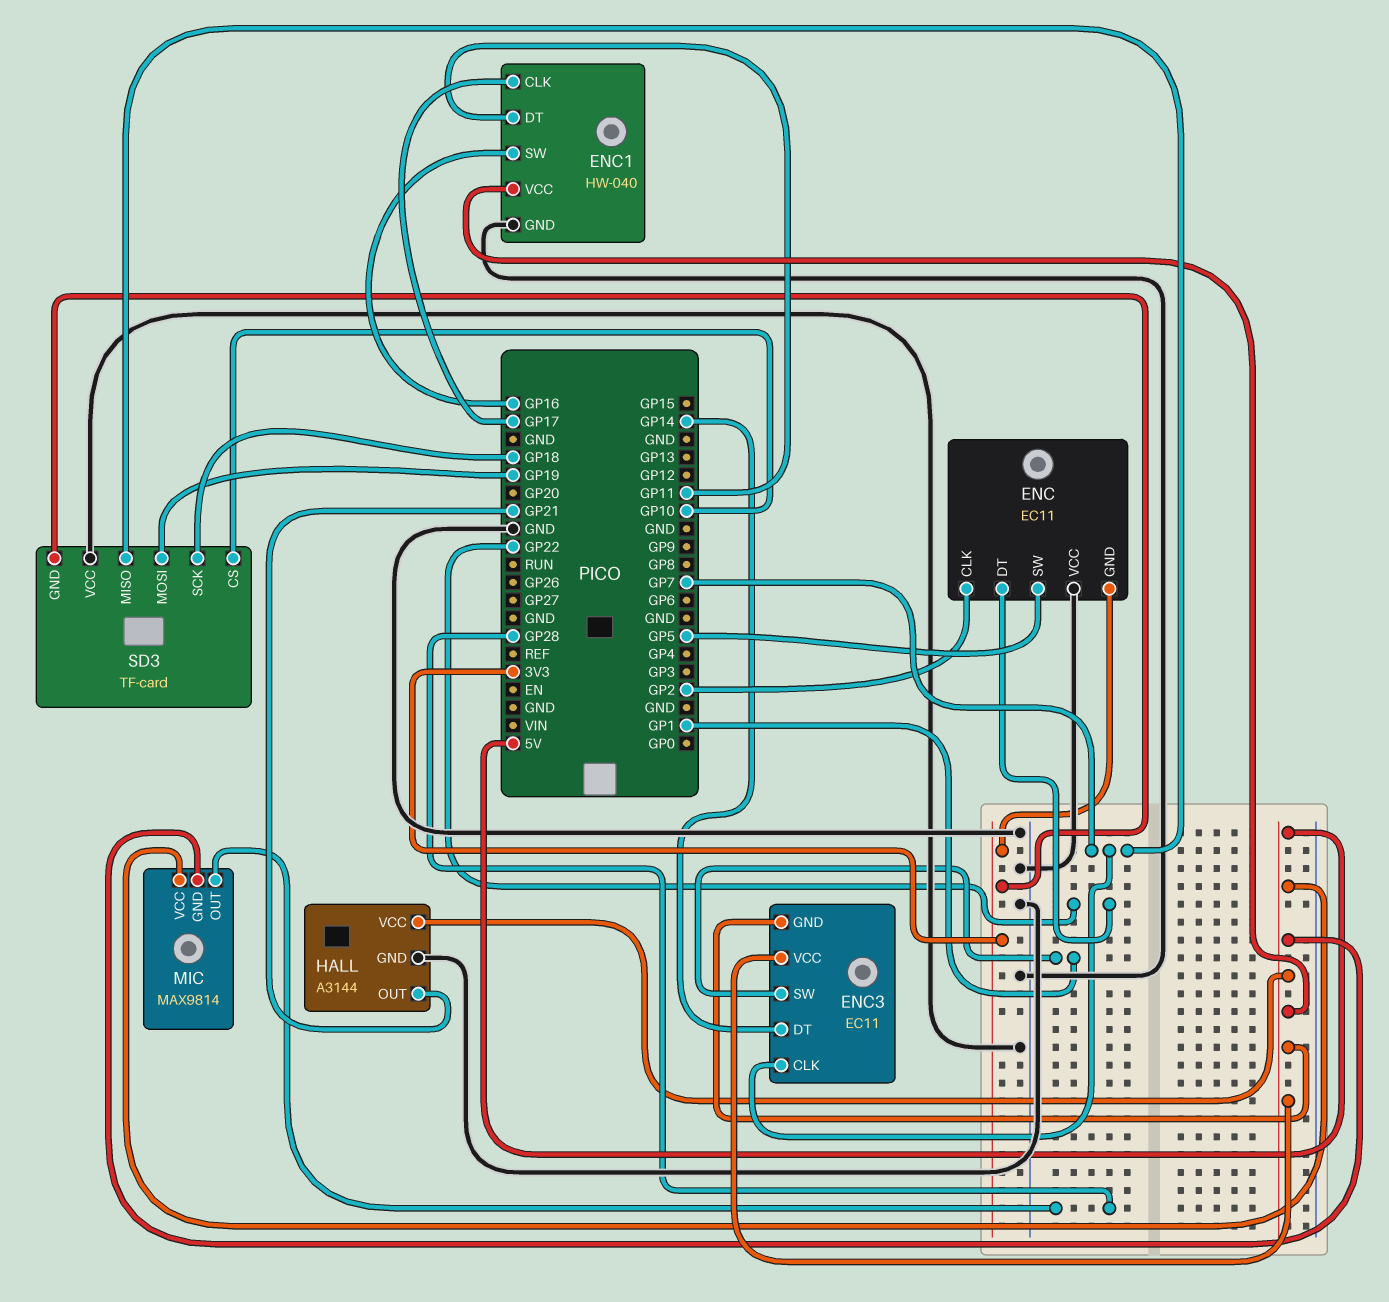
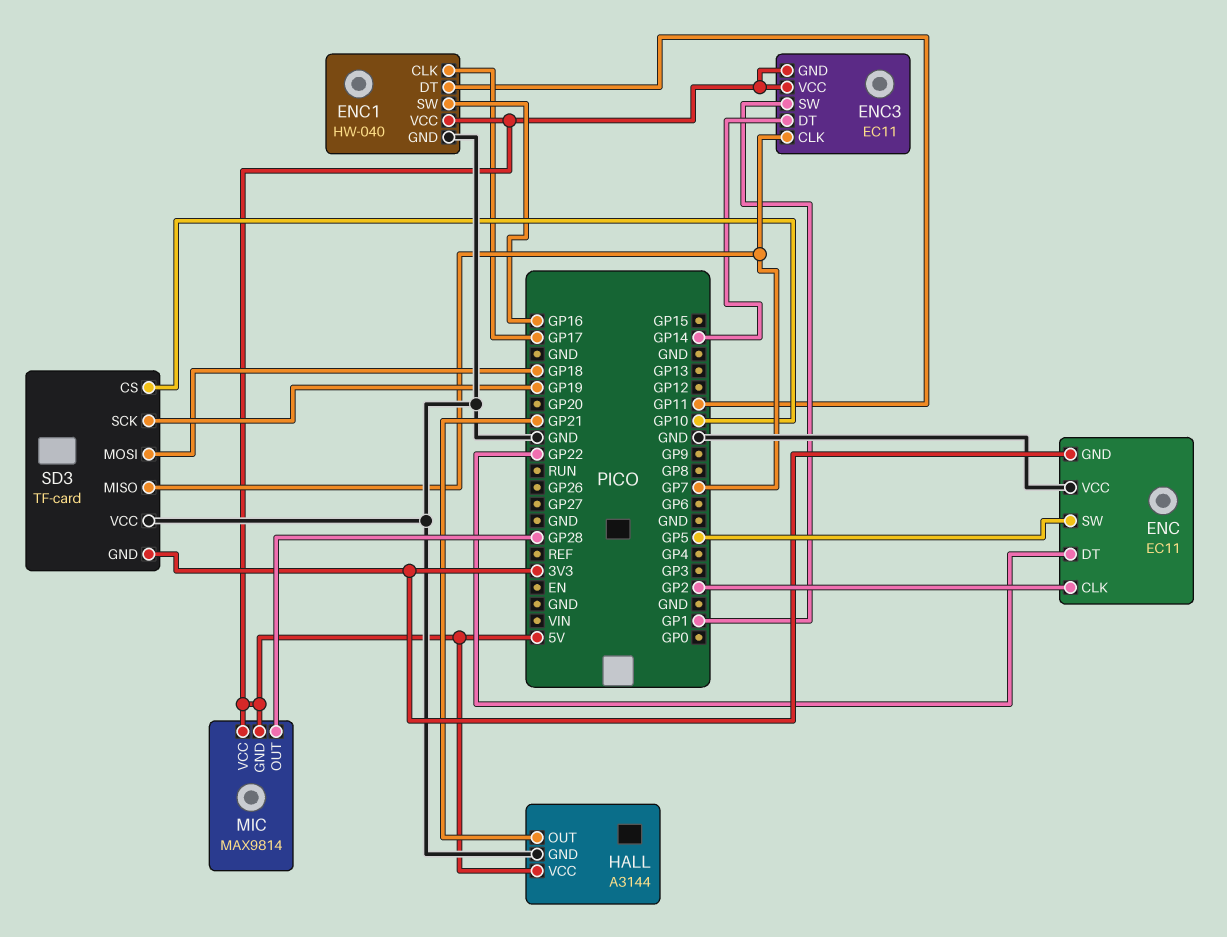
SD3 pin MOSI: GP19 -> GP18
SD3 pin SCK: GP18 -> GP19

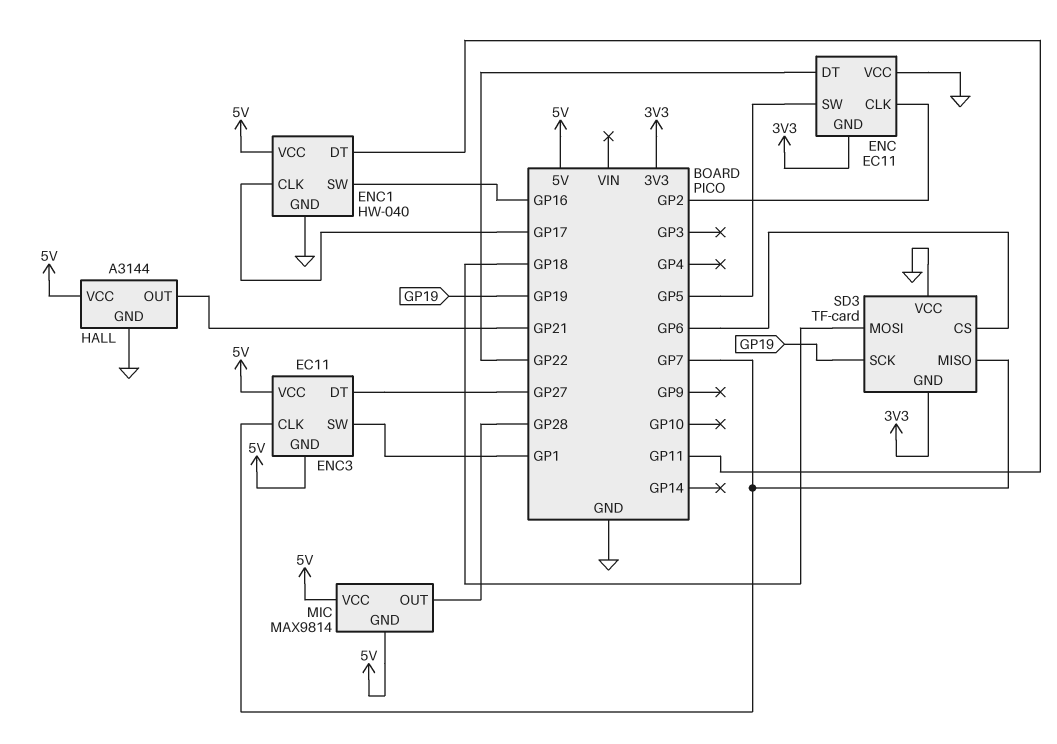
ENC3 pin DT: GP14 -> GP27
SD3 pin CS: GP10 -> GP6

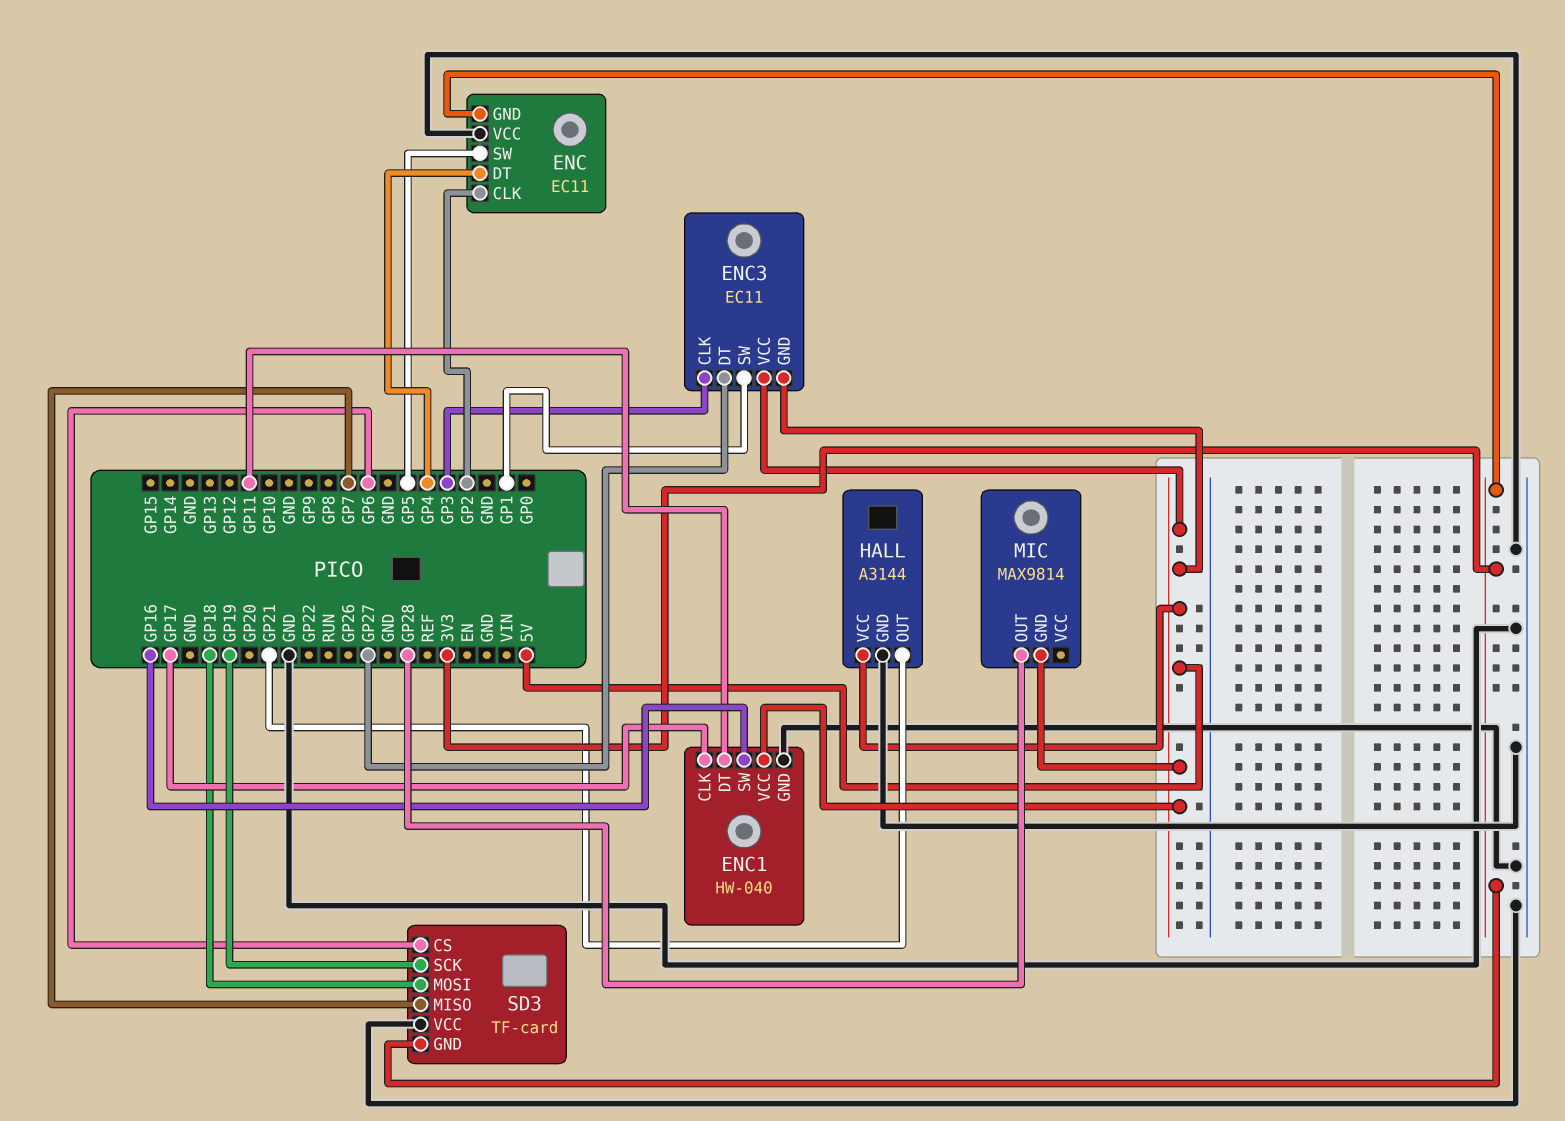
ENC pin DT: GP22 -> GP4
ENC3 pin CLK: GP7 -> GP3
MIC pin VCC: 5V -> none

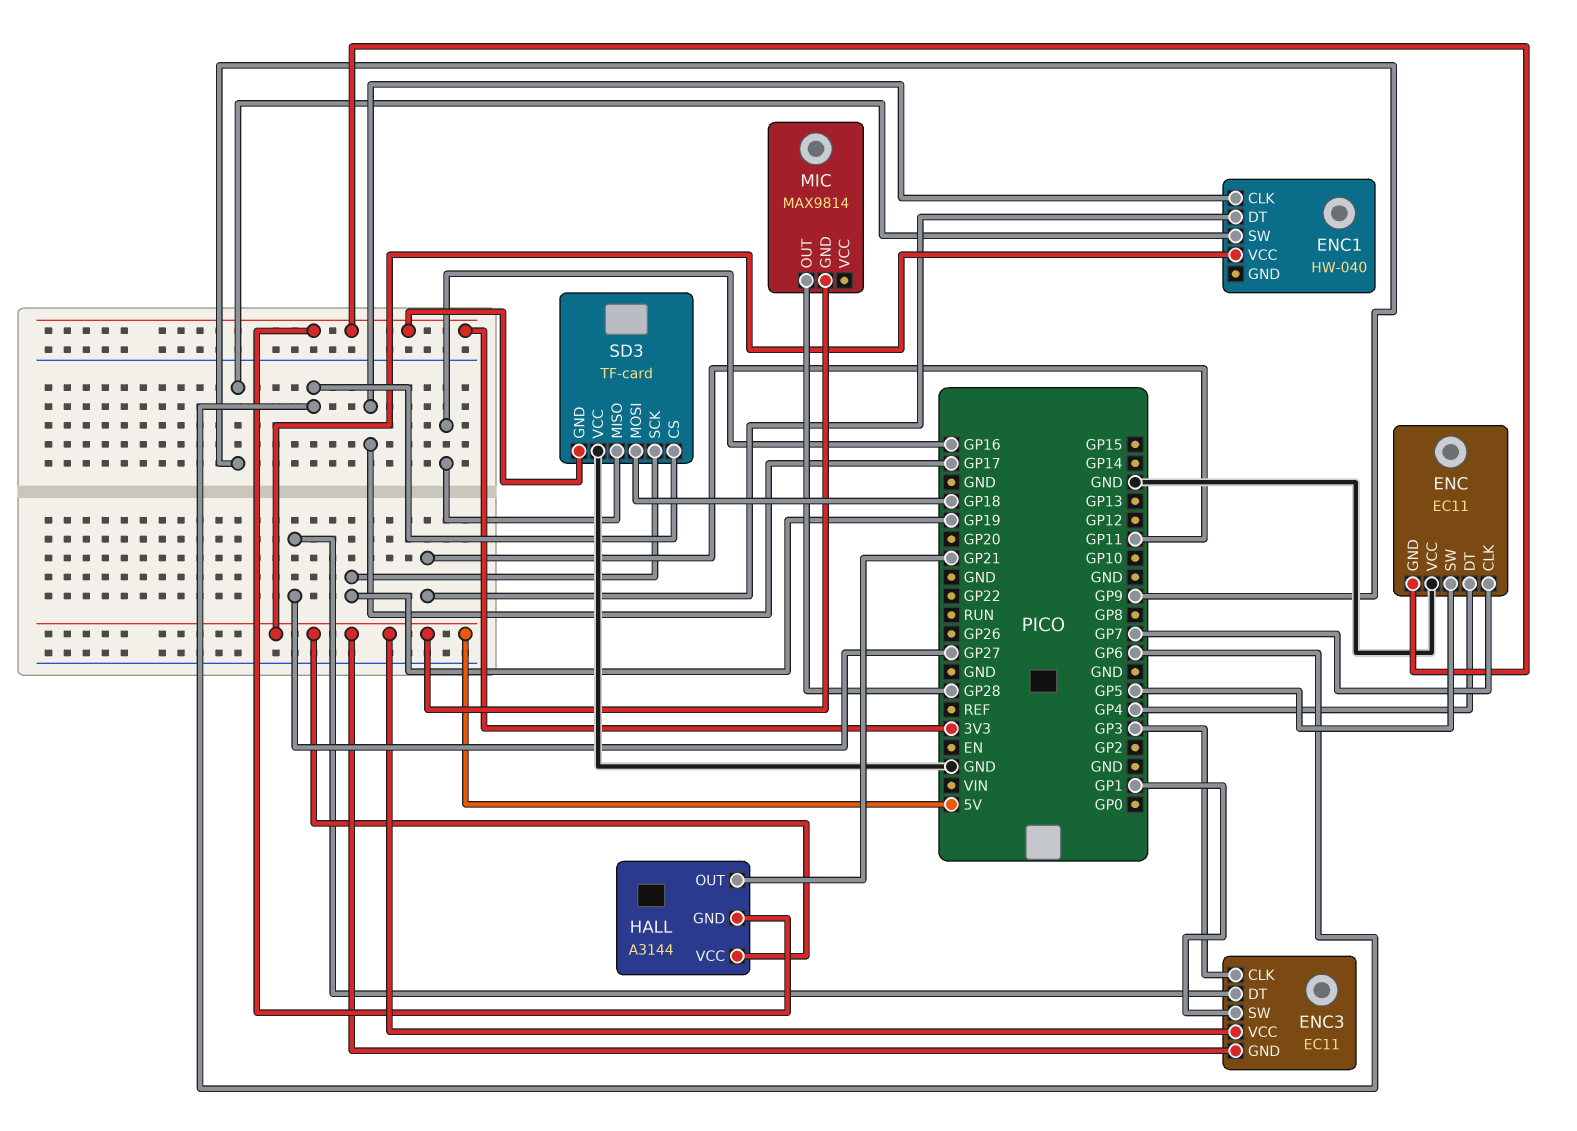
ENC pin CLK: GP2 -> GP7
ENC1 pin GND: GND -> none
ENC1 pin SW: GP16 -> GP9
HALL pin GND: GND -> 3V3
SD3 pin MISO: GP7 -> GP16

